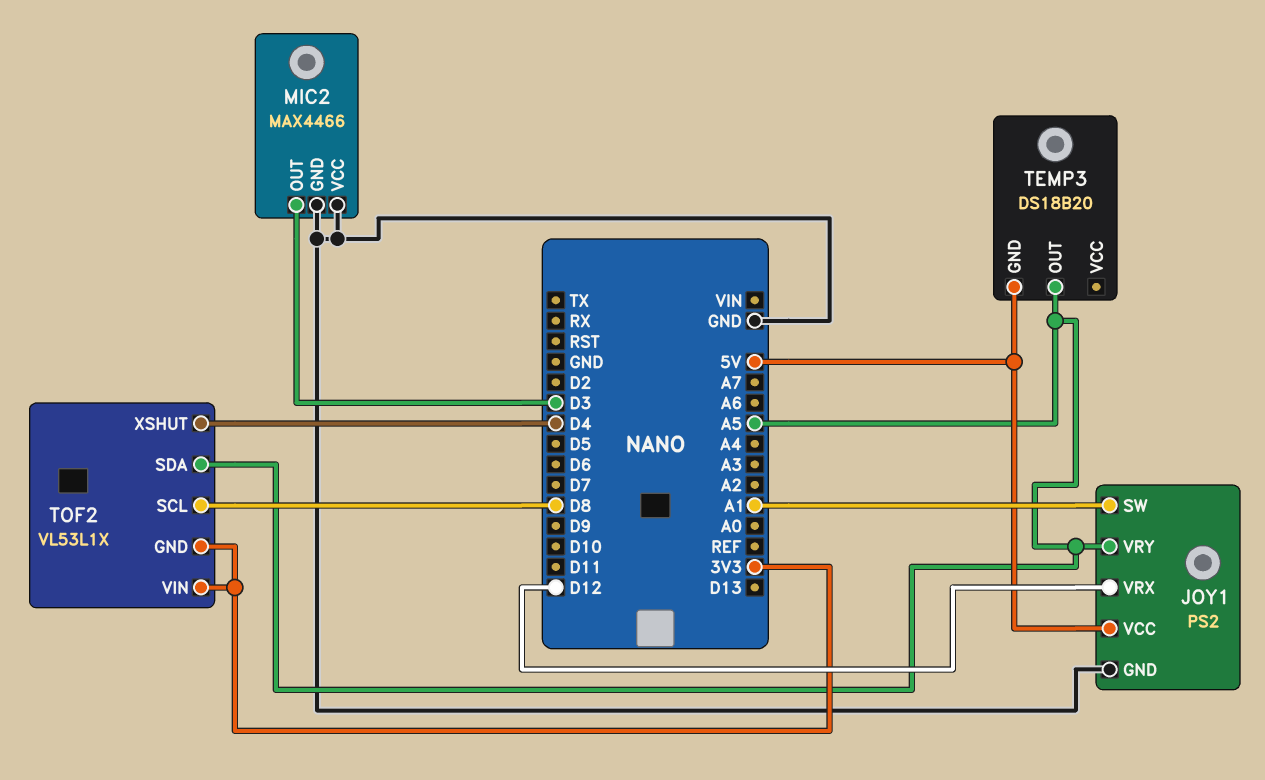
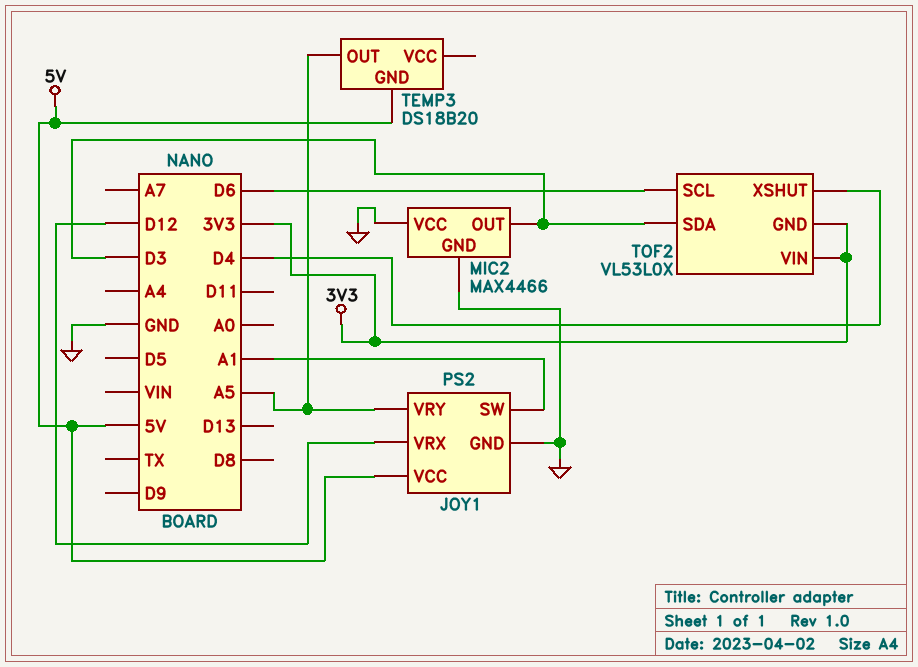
TOF2: VL53L1X -> VL53L0X
TOF2 pin SCL: D8 -> D6
TOF2 pin SDA: A5 -> D3

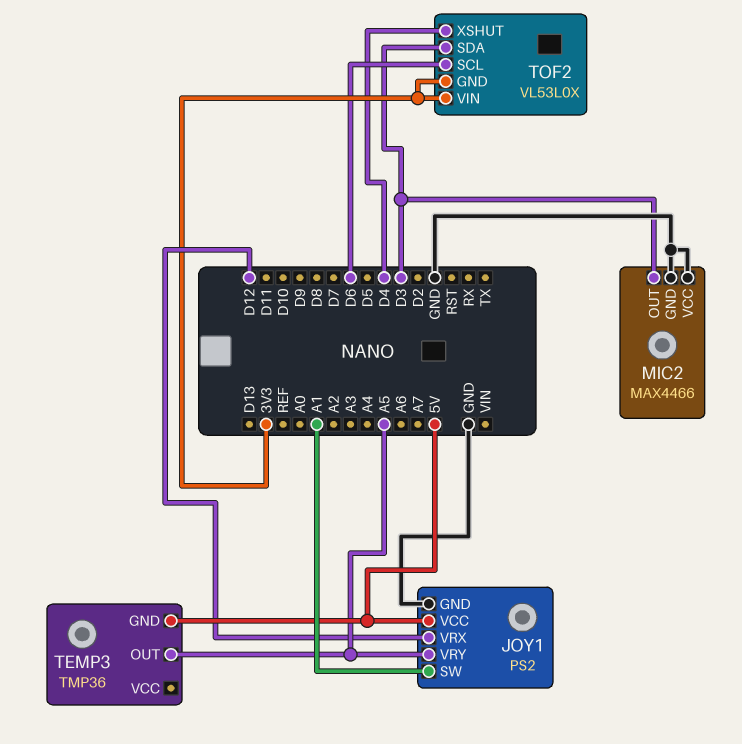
TEMP3: DS18B20 -> TMP36

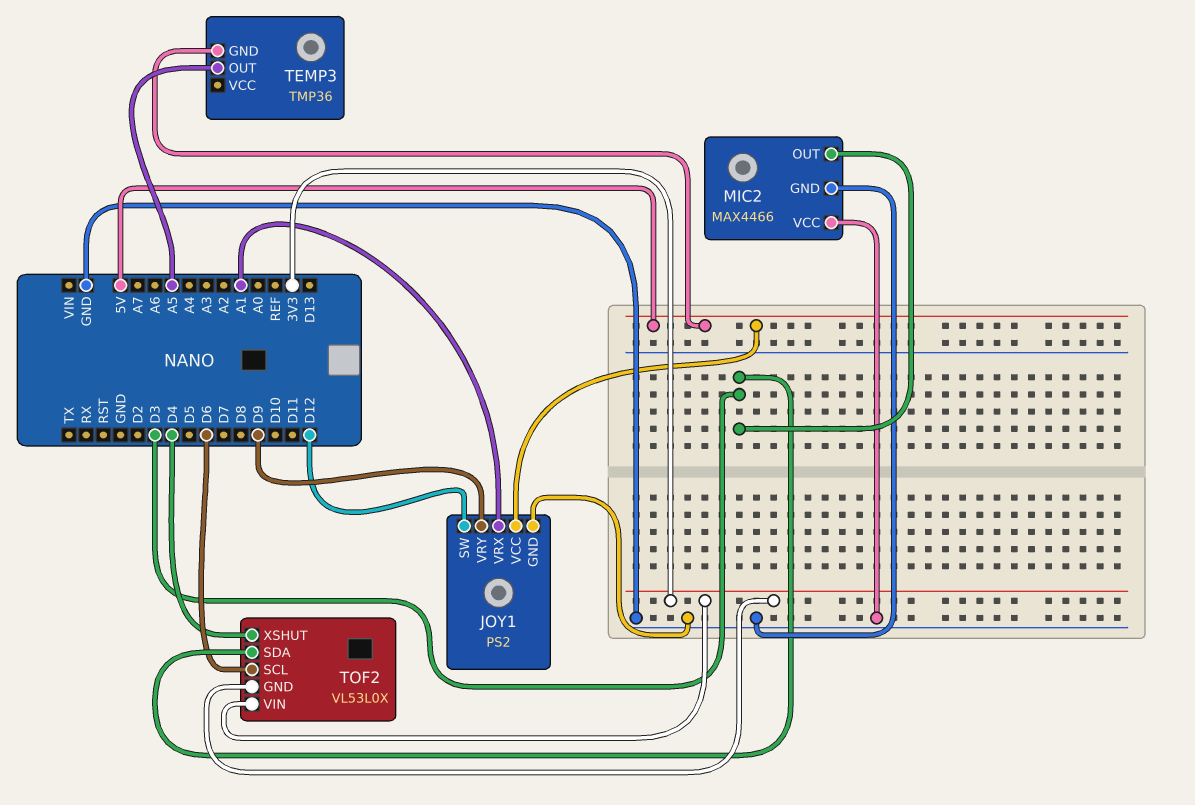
JOY1 pin SW: A1 -> D12
JOY1 pin VRX: D12 -> A1
JOY1 pin VRY: A5 -> D9

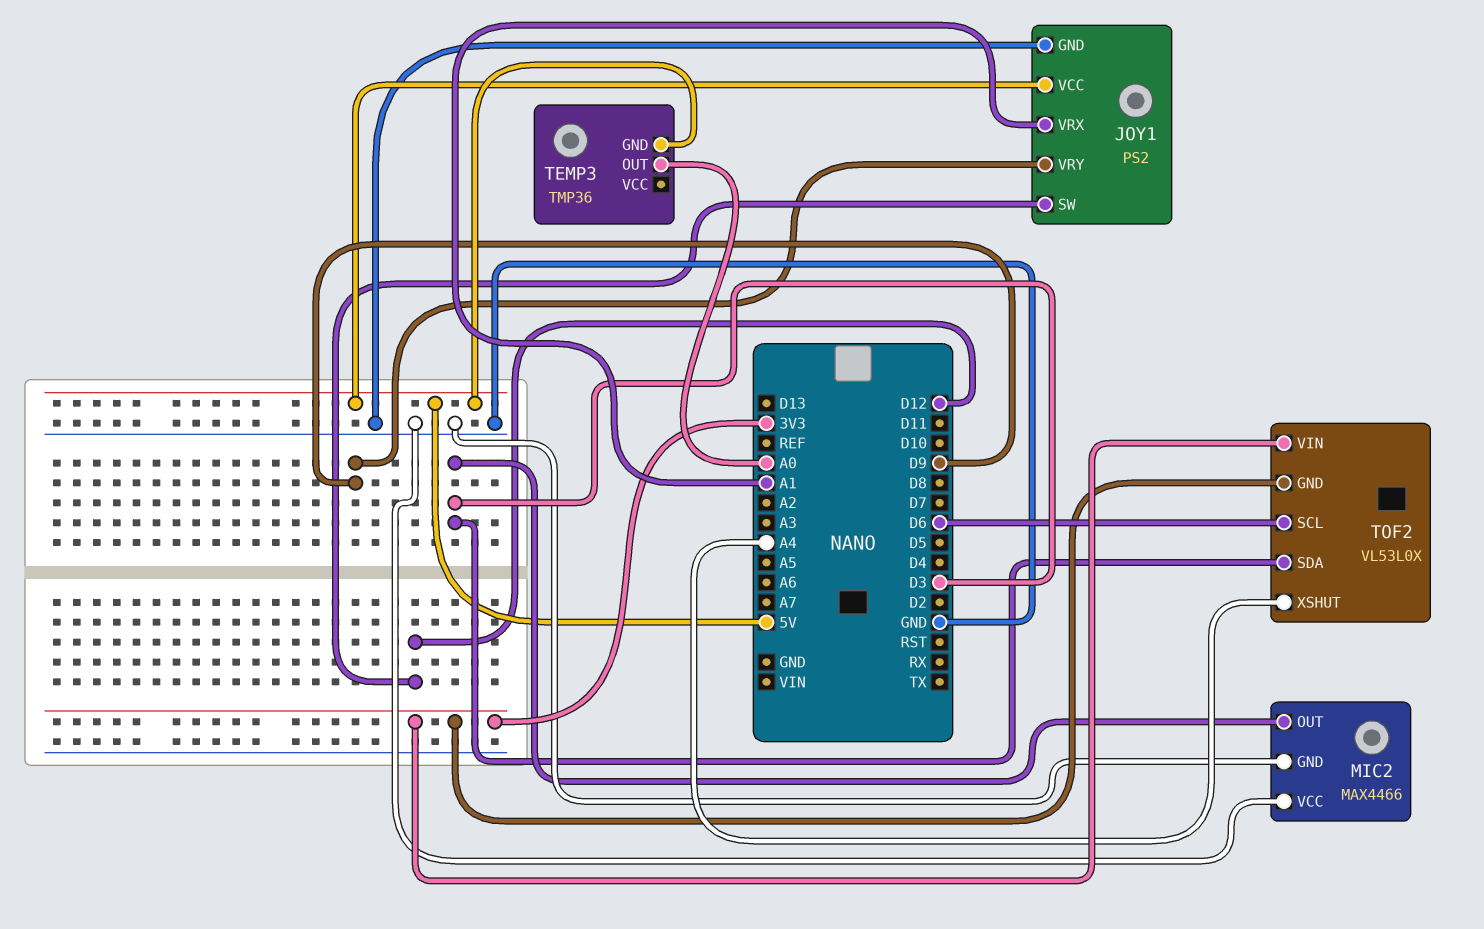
TEMP3 pin OUT: A5 -> A0
TOF2 pin XSHUT: D4 -> A4

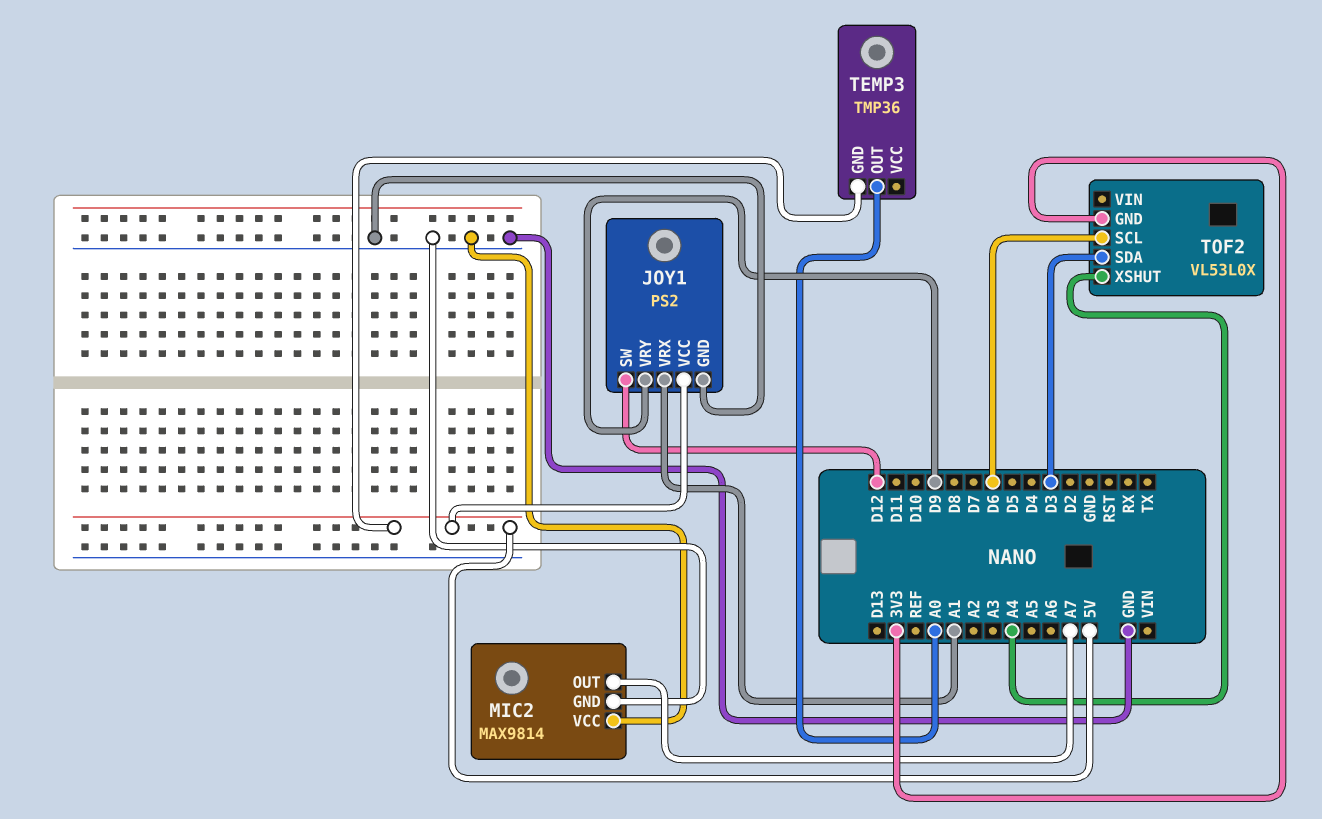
MIC2: MAX4466 -> MAX9814
MIC2 pin OUT: D3 -> A7
TOF2 pin VIN: 3V3 -> none

